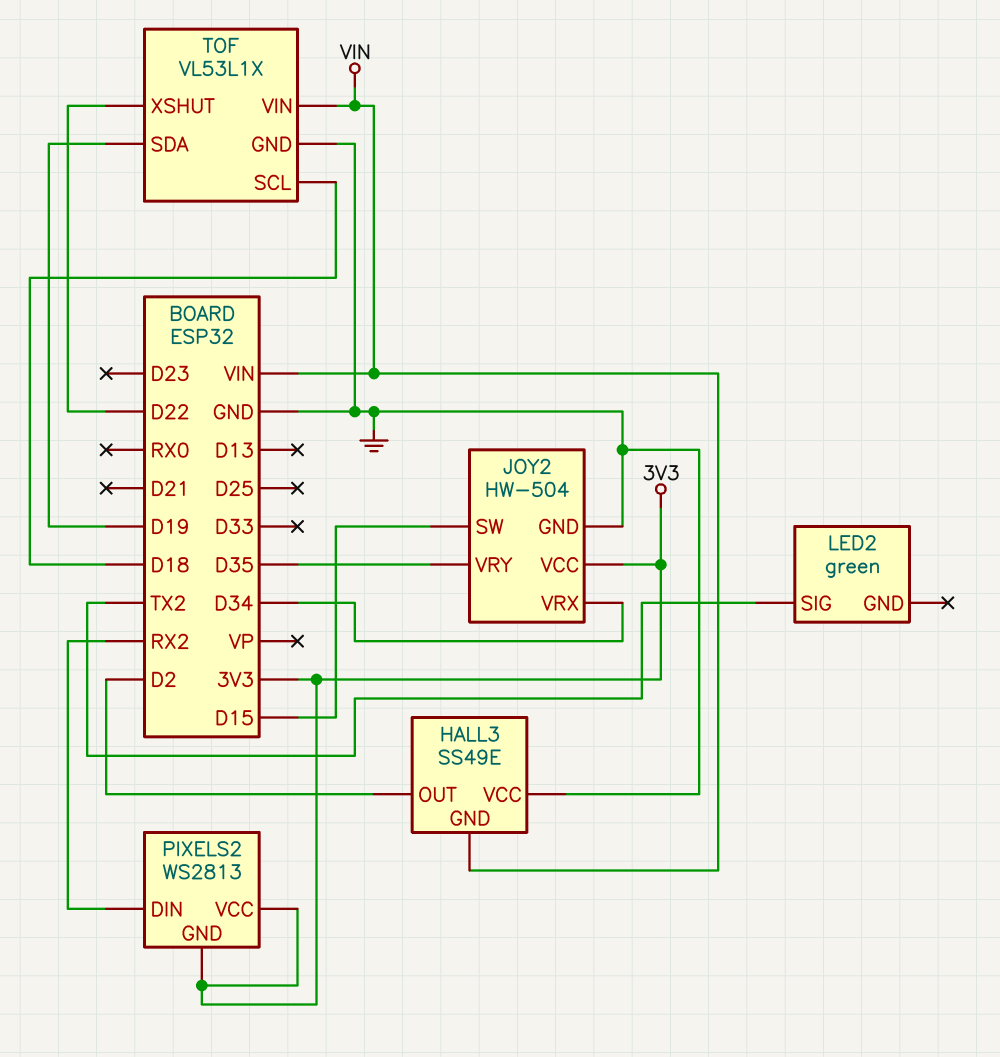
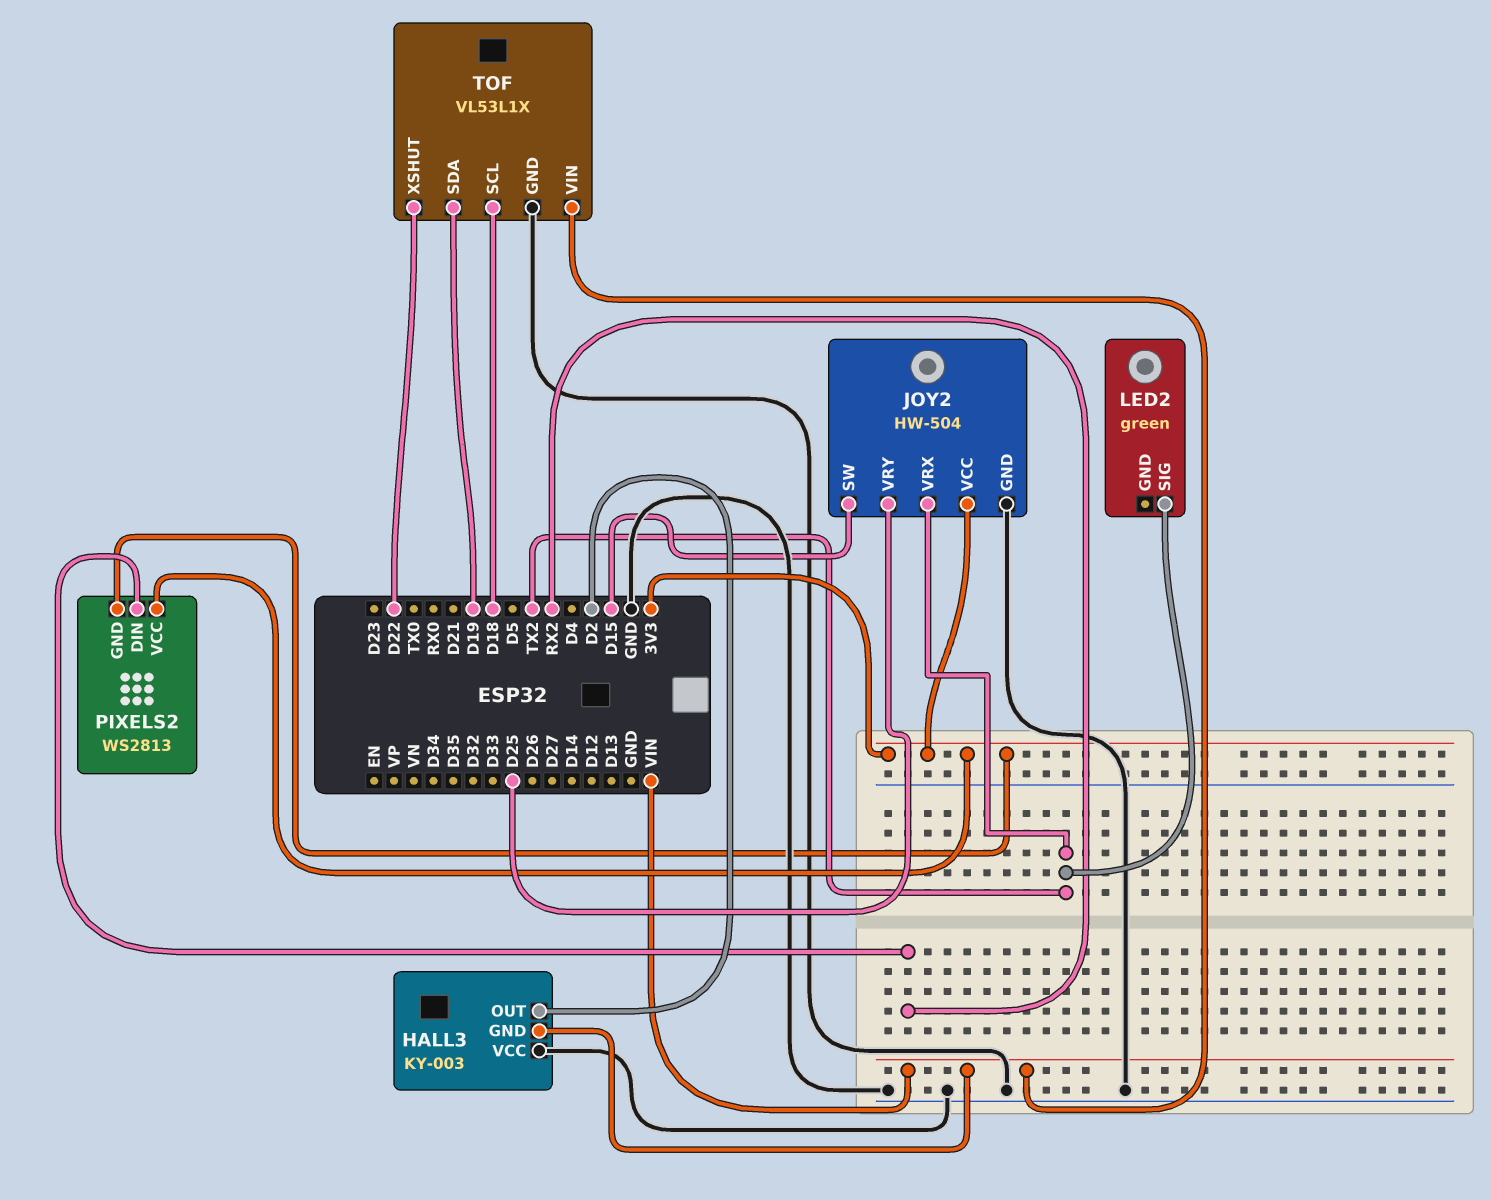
HALL3: SS49E -> KY-003
JOY2 pin VRX: D34 -> TX2
JOY2 pin VRY: D35 -> D25

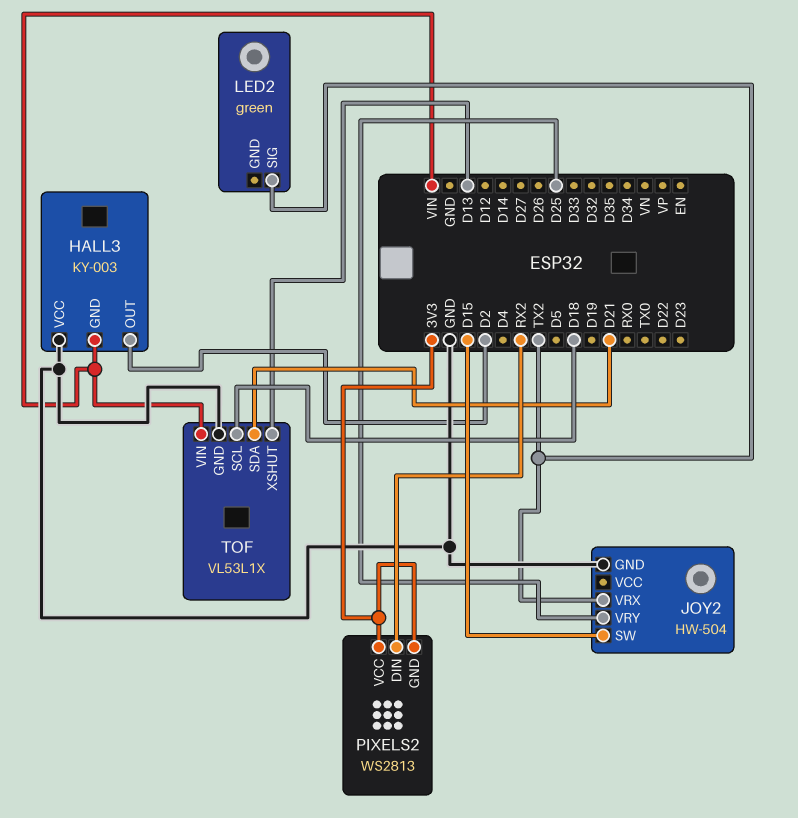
JOY2 pin VCC: 3V3 -> none
TOF pin SDA: D19 -> D21
TOF pin XSHUT: D22 -> D13

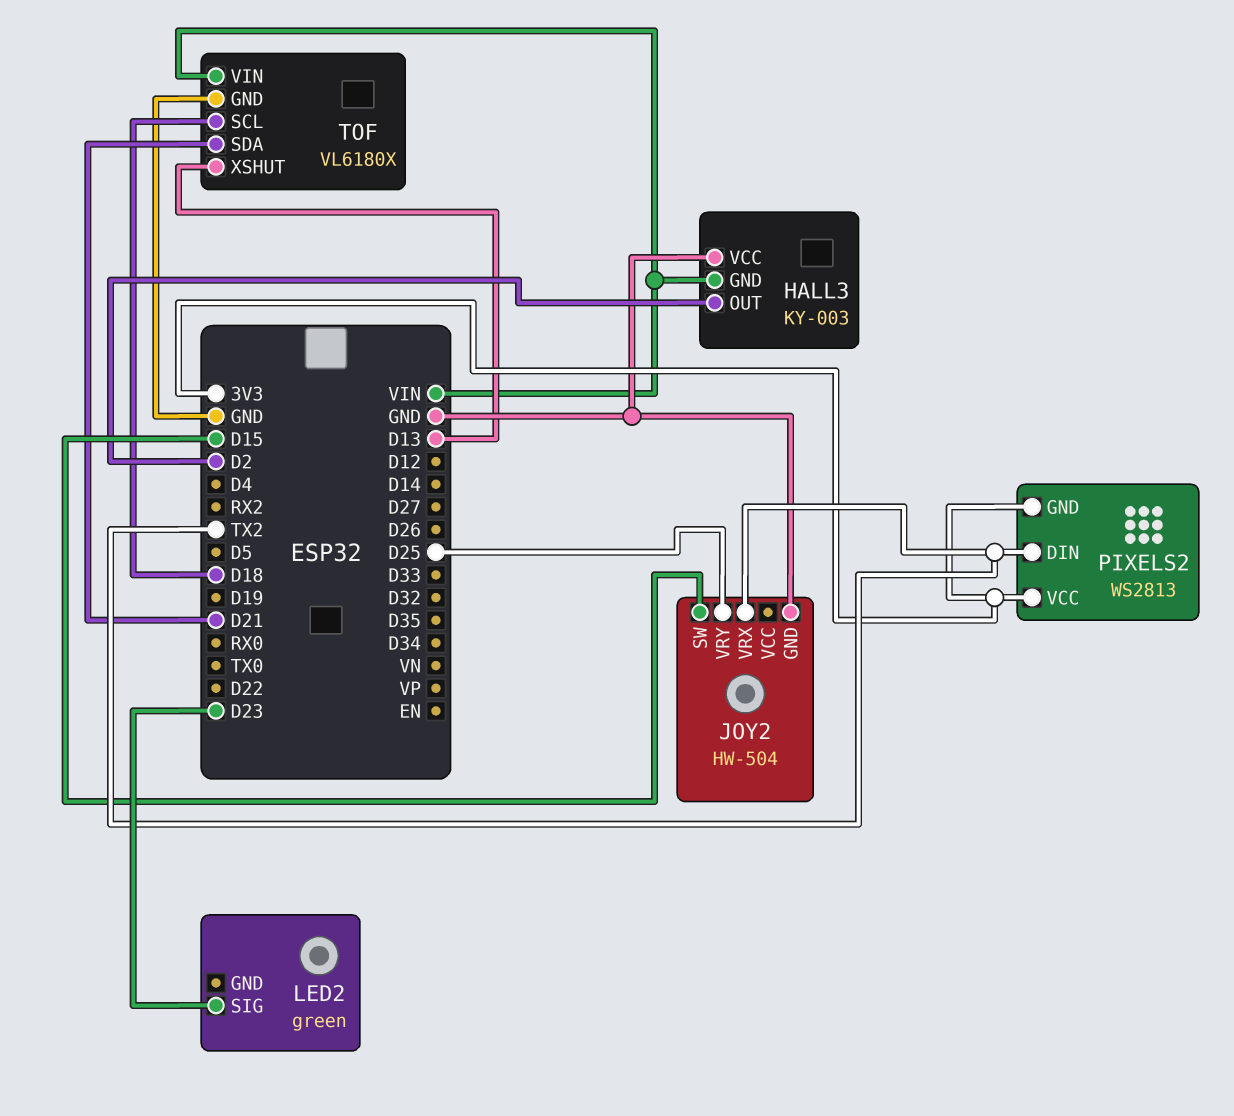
LED2 pin SIG: TX2 -> D23
PIXELS2 pin DIN: RX2 -> TX2
TOF: VL53L1X -> VL6180X

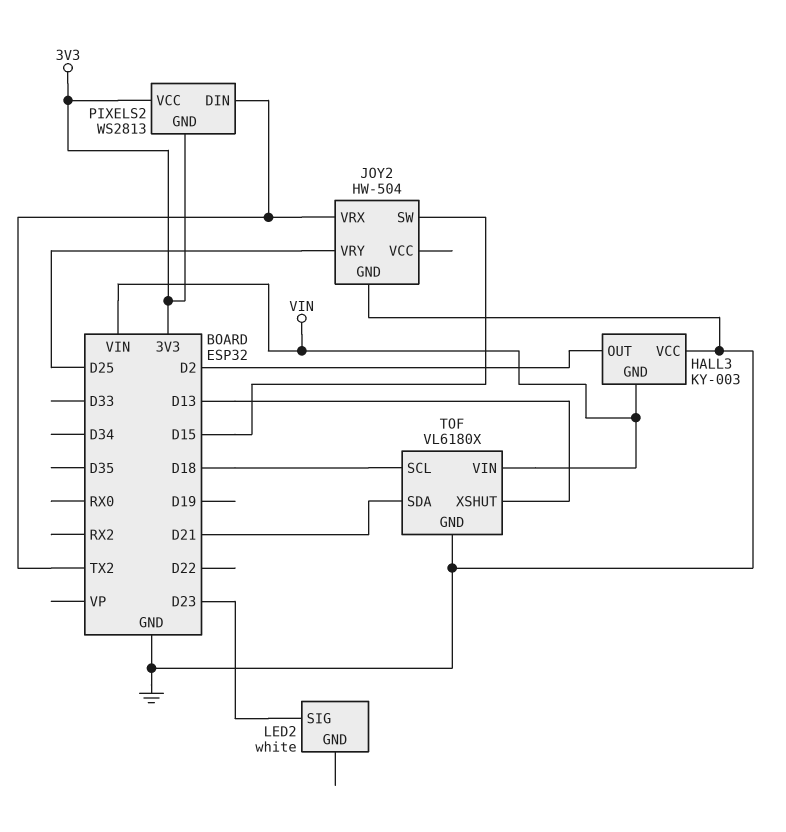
LED2: green -> white

